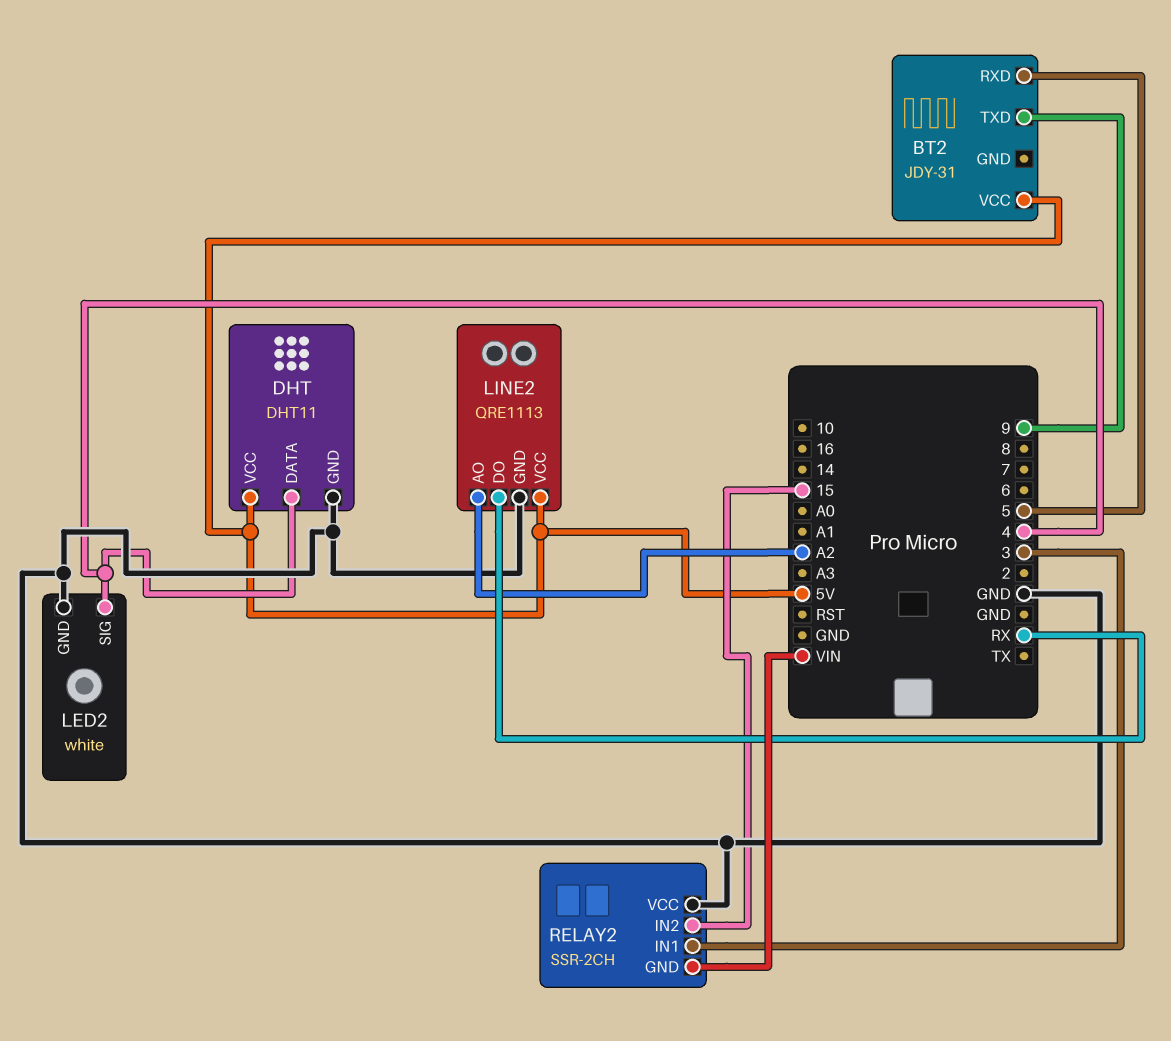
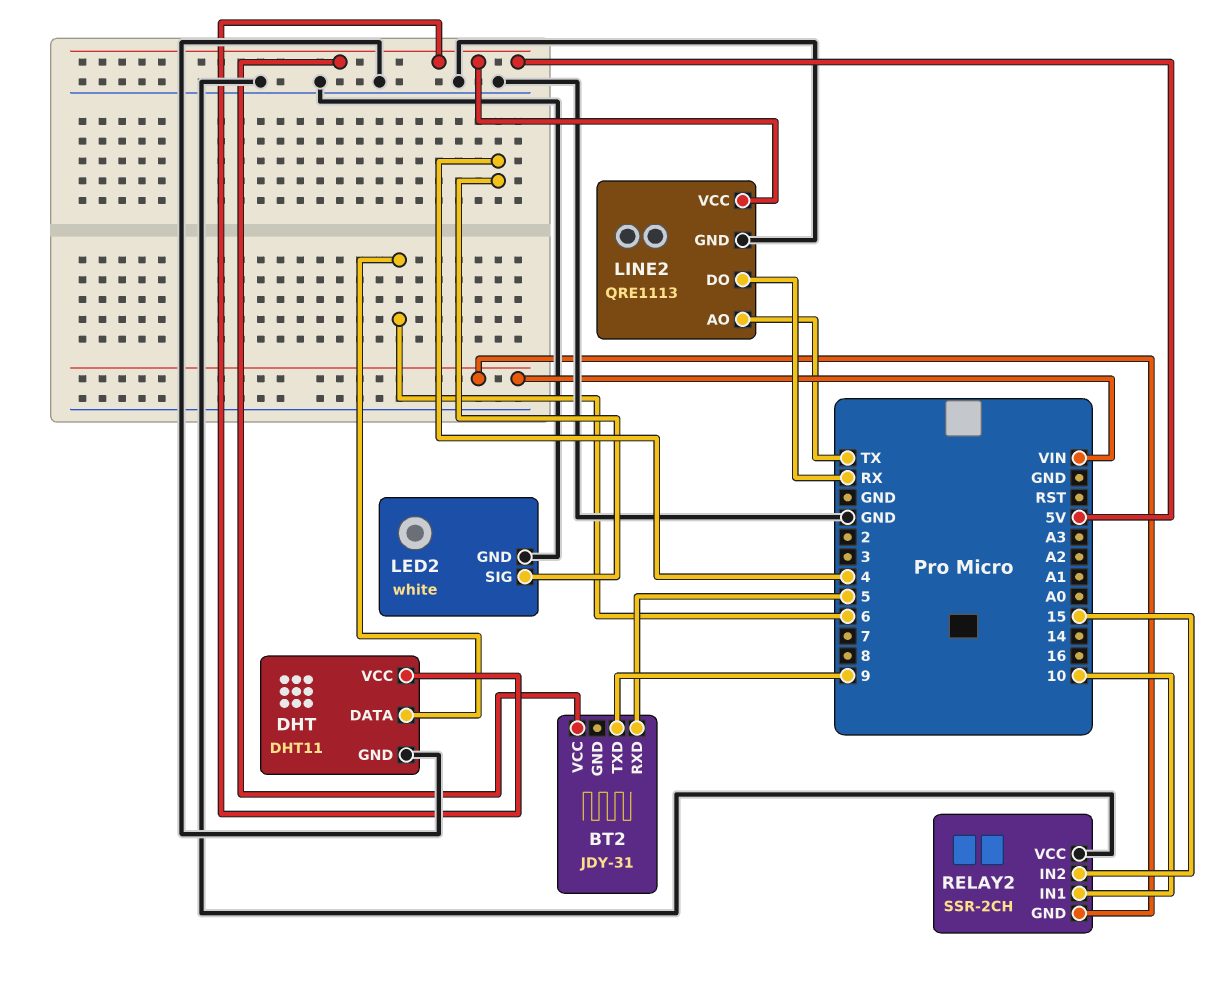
DHT pin DATA: 4 -> 6
LINE2 pin AO: A2 -> TX
RELAY2 pin IN1: 3 -> 10

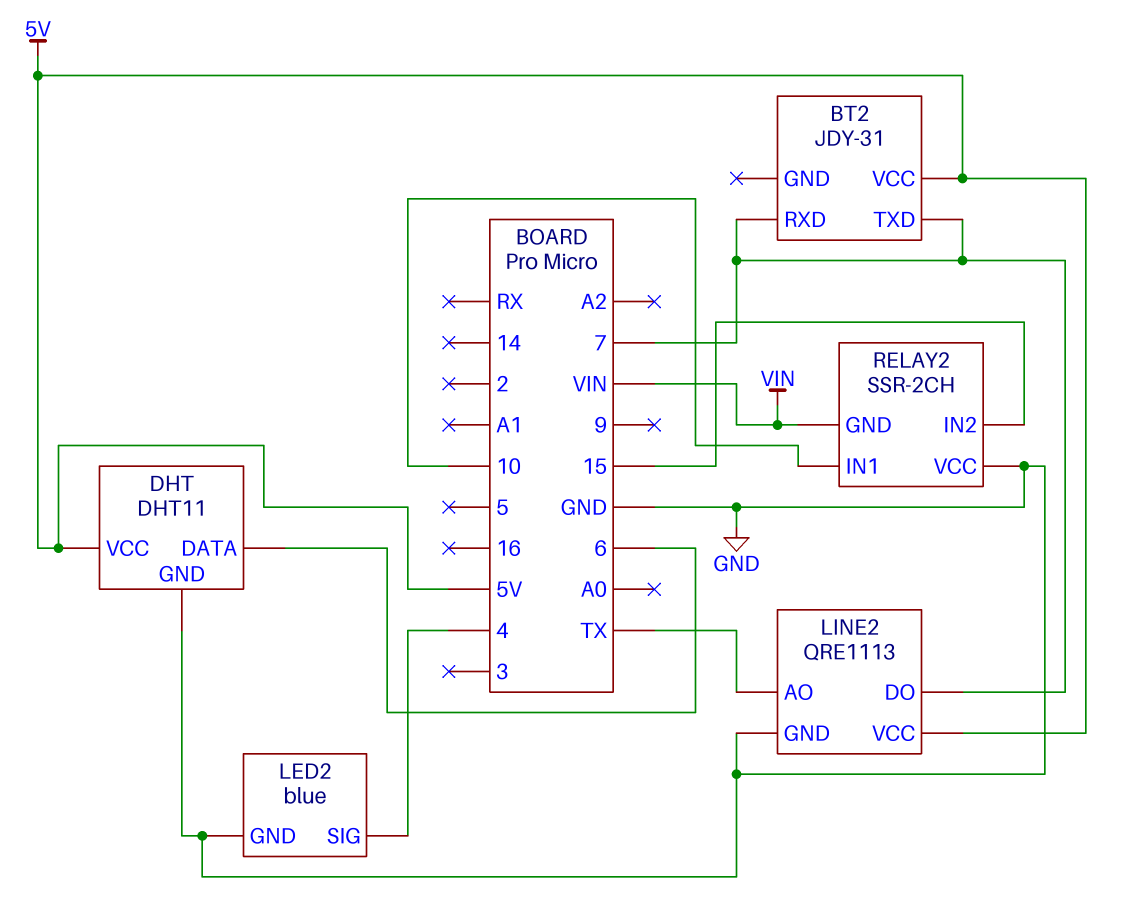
BT2 pin RXD: 5 -> 7
BT2 pin TXD: 9 -> 7
LED2: white -> blue
LINE2 pin DO: RX -> 7

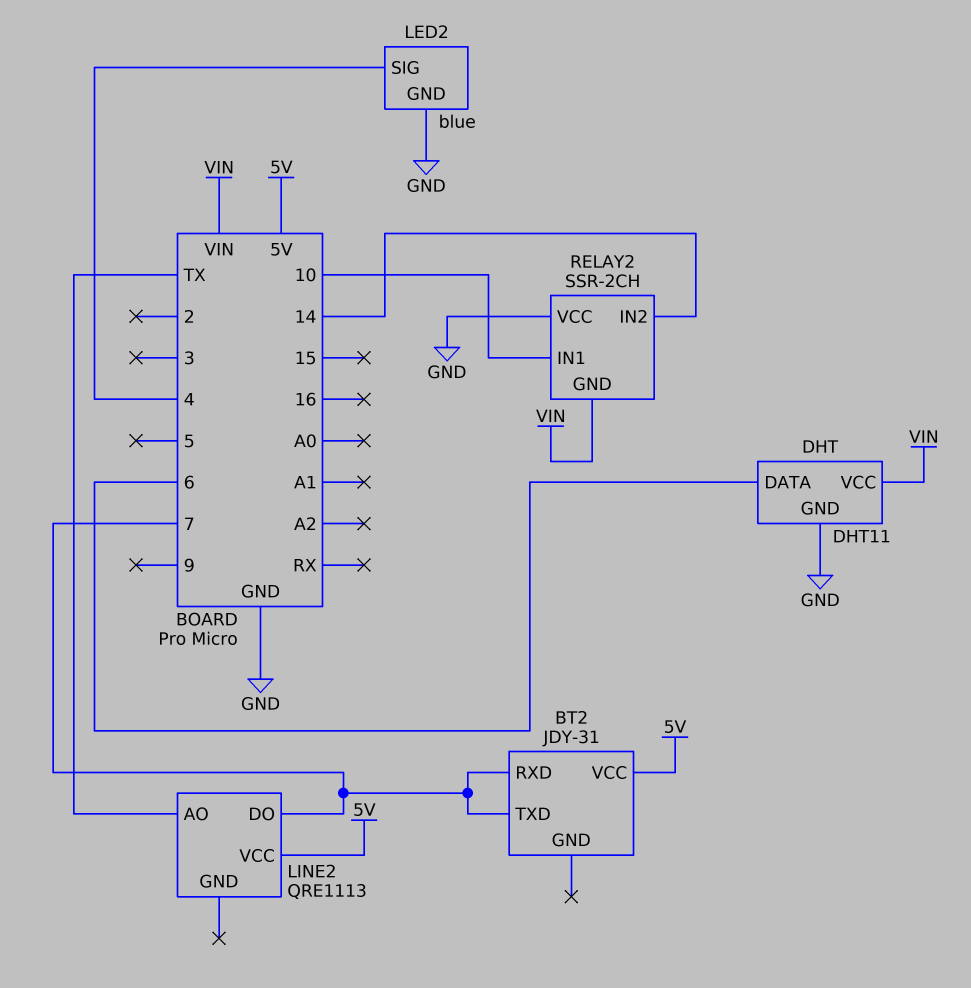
DHT pin VCC: 5V -> VIN
LINE2 pin GND: GND -> none
RELAY2 pin IN2: 15 -> 14

